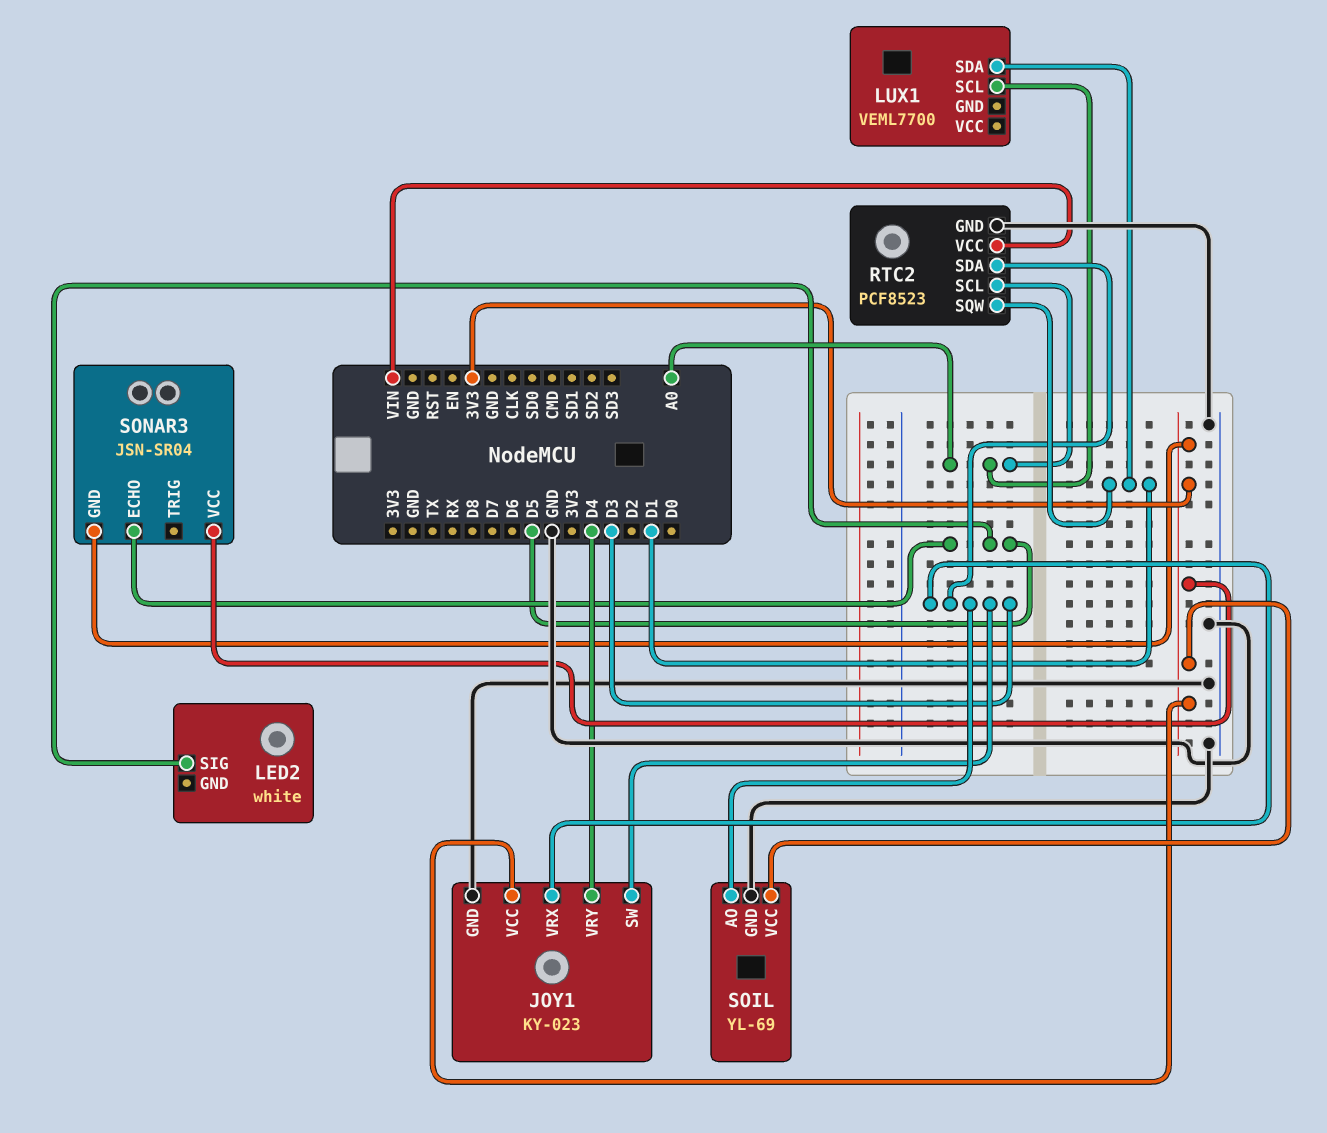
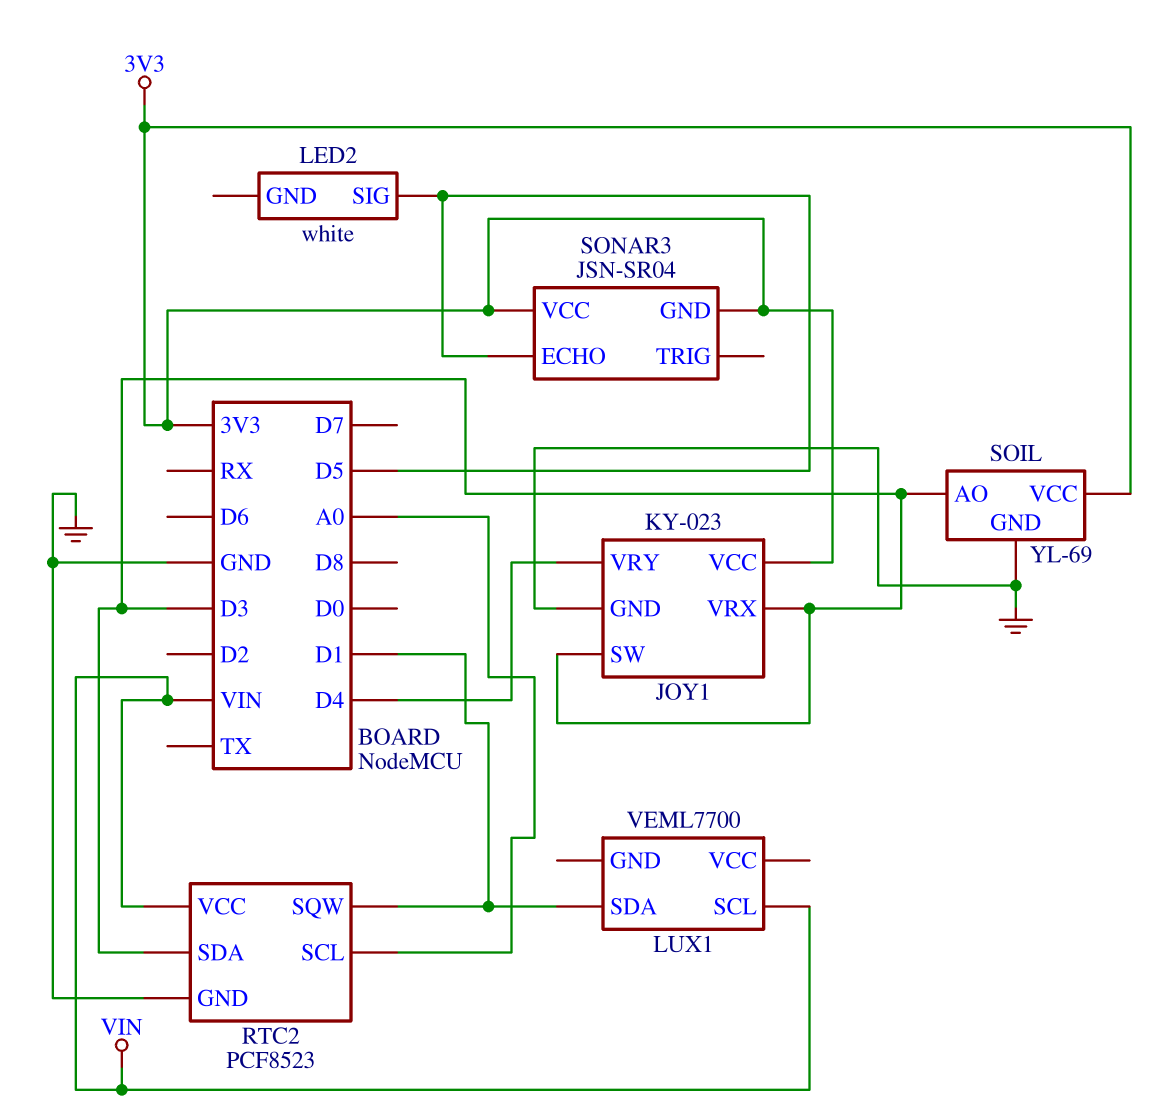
LUX1 pin SCL: A0 -> VIN

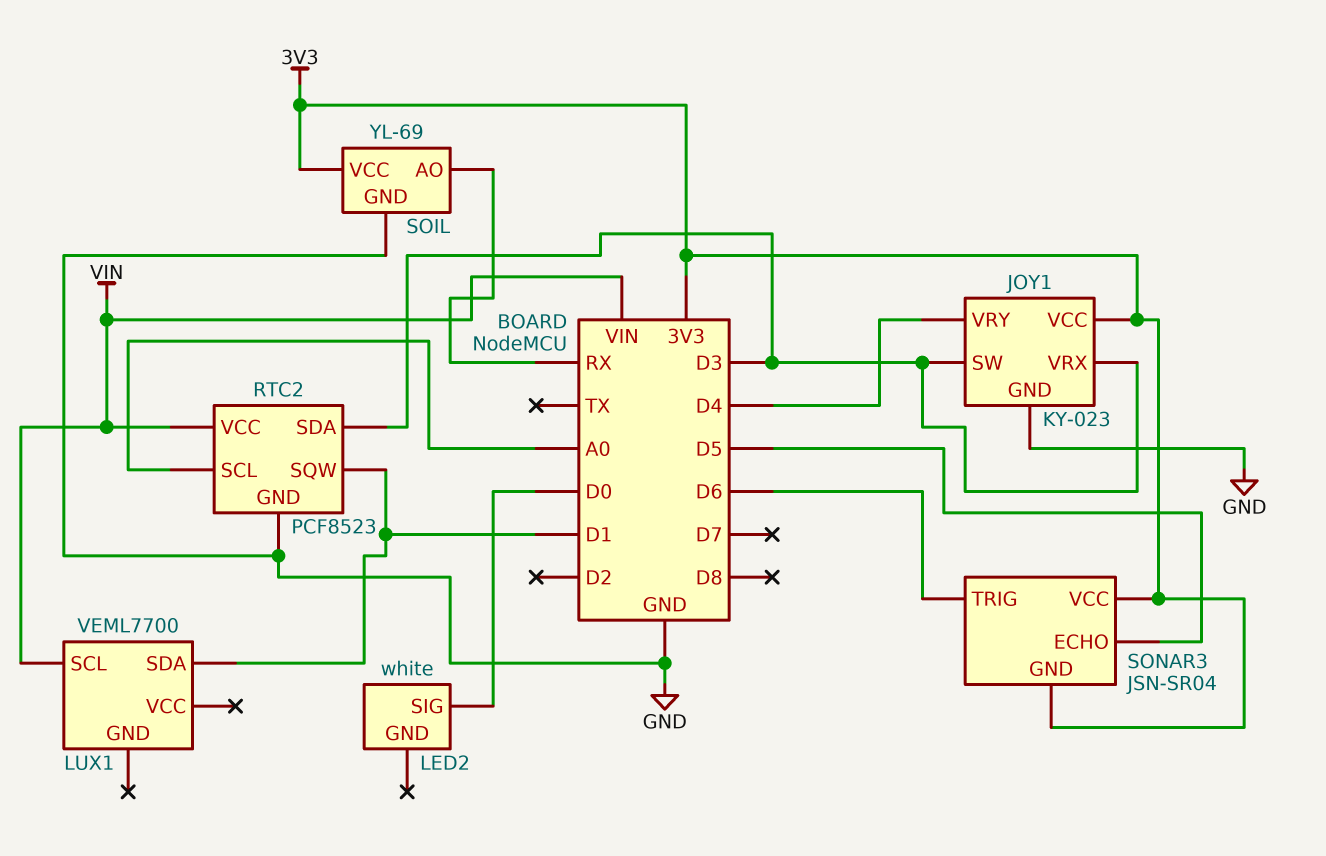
LED2 pin SIG: D5 -> D0
SOIL pin AO: D3 -> RX
SONAR3 pin TRIG: none -> D6

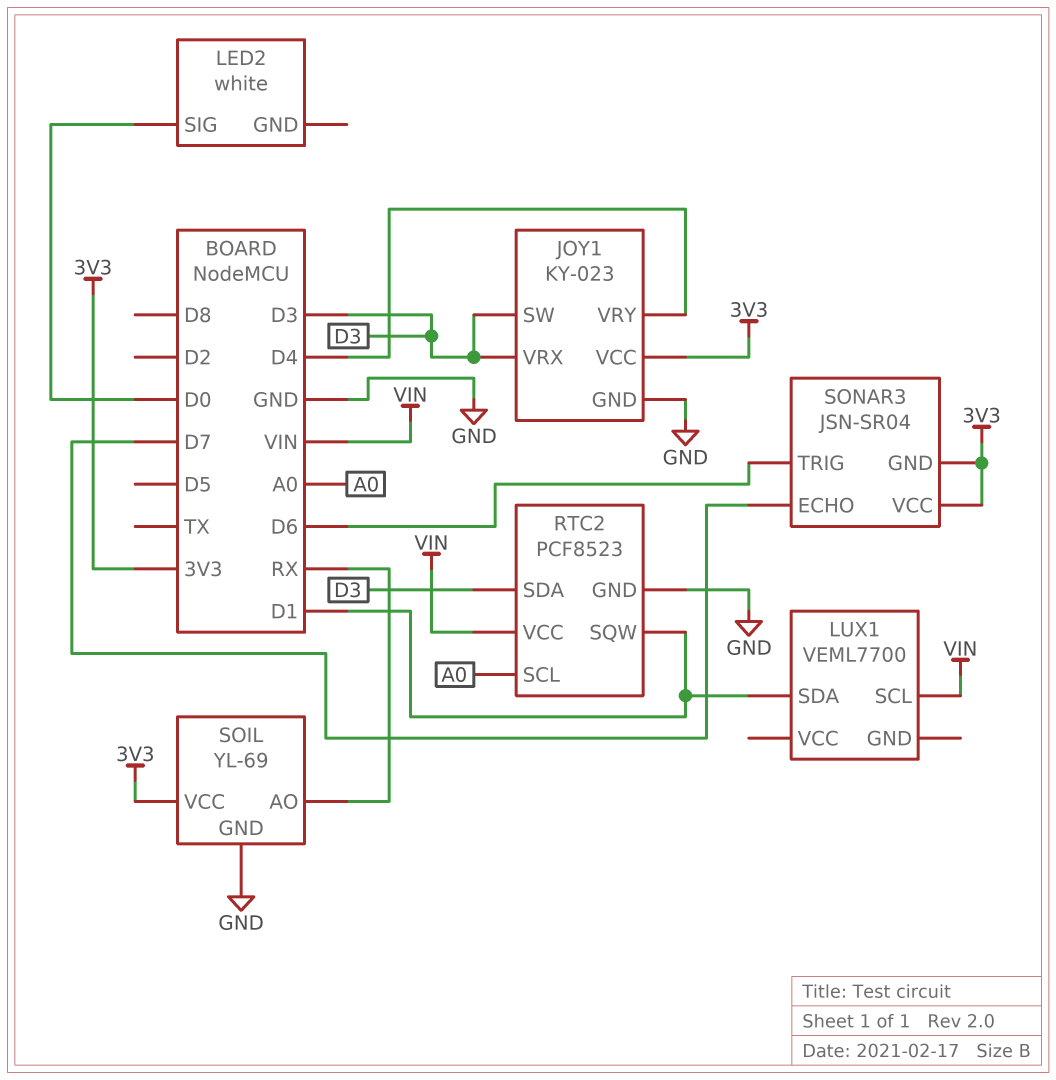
SONAR3 pin ECHO: D5 -> D7

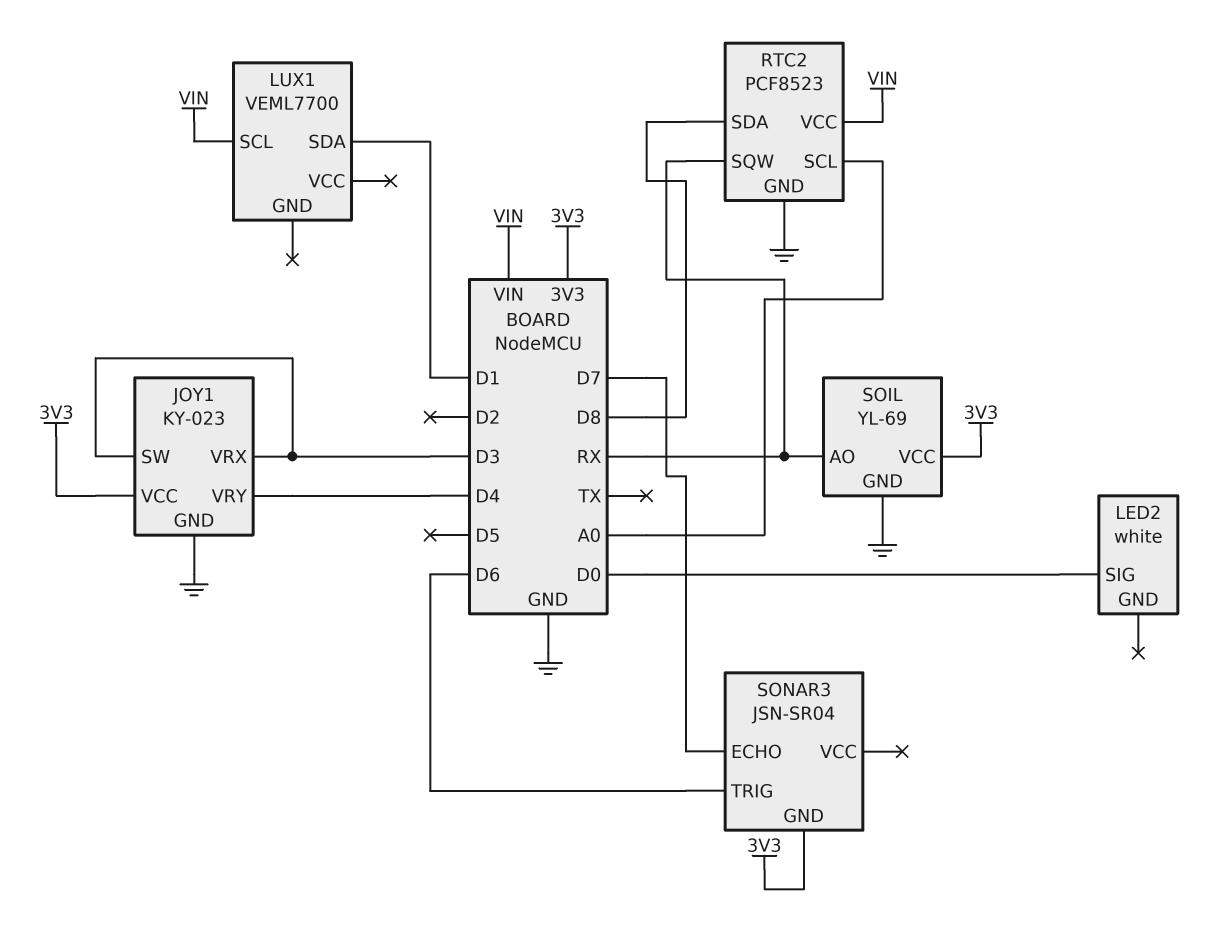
RTC2 pin SDA: D3 -> D8
RTC2 pin SQW: D1 -> RX
SONAR3 pin VCC: 3V3 -> none

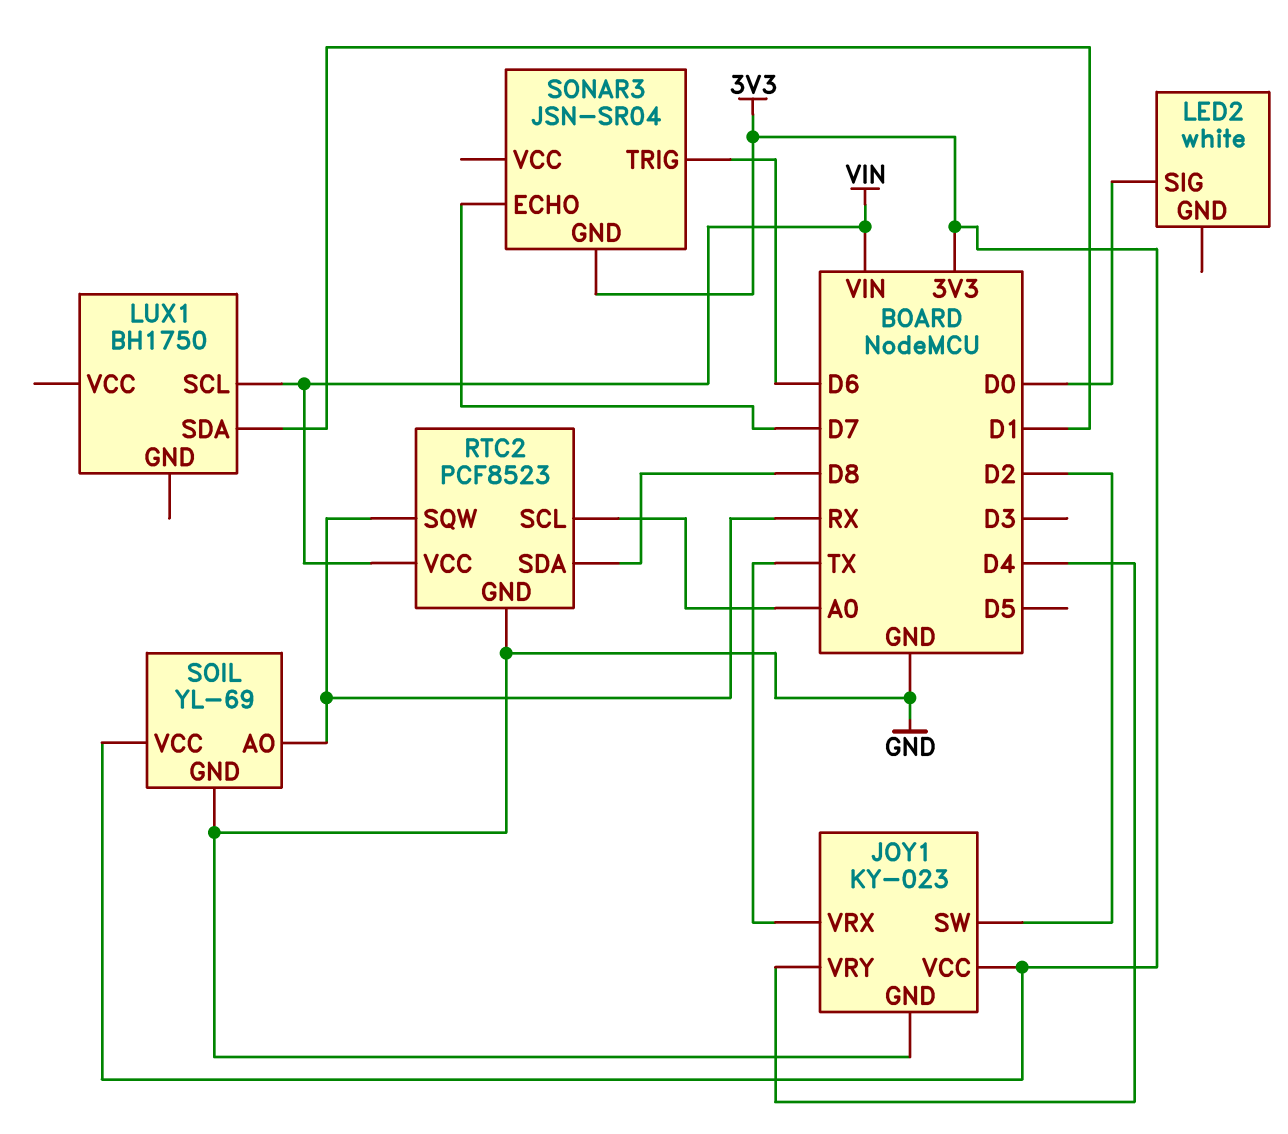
JOY1 pin SW: D3 -> D2
JOY1 pin VRX: D3 -> TX
LUX1: VEML7700 -> BH1750

